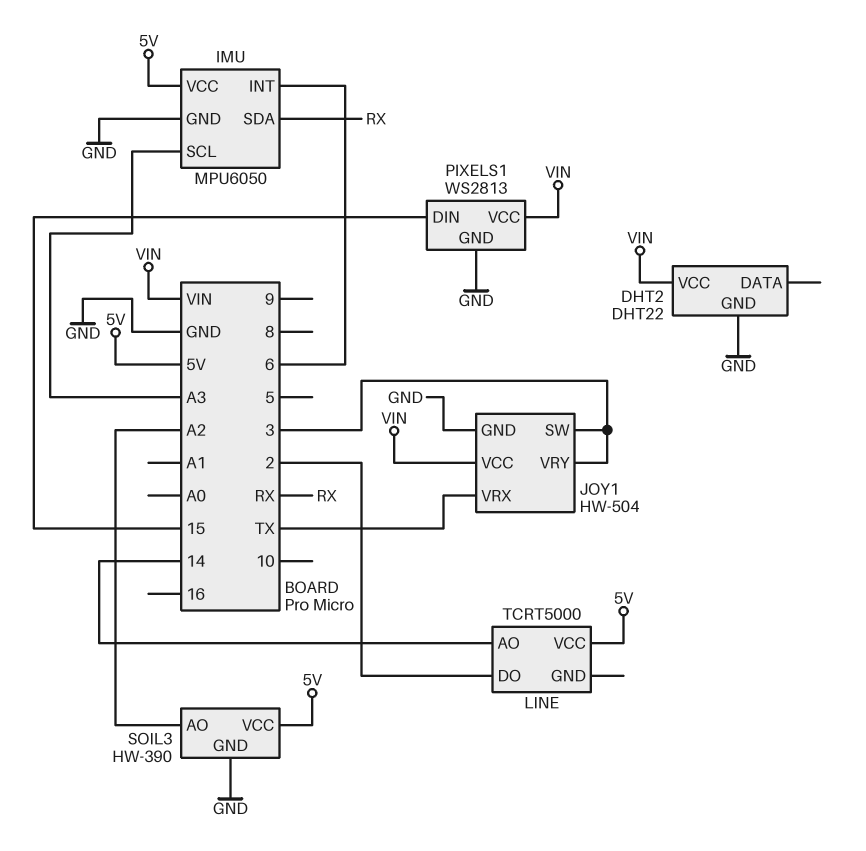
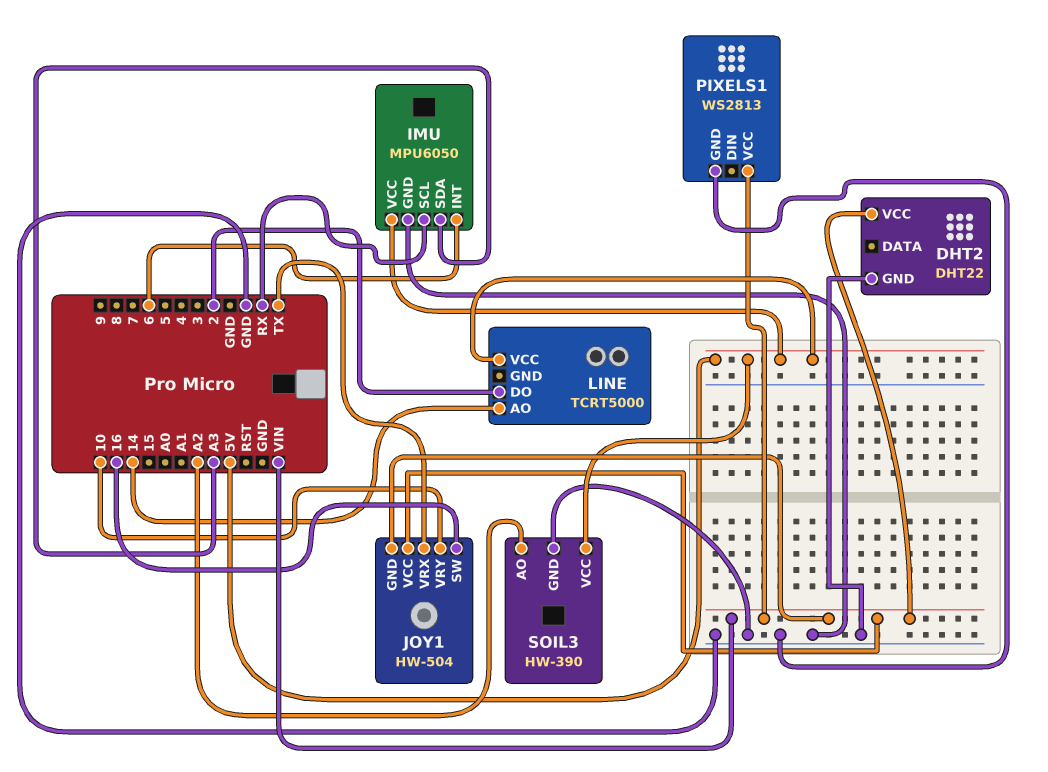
IMU pin SCL: A3 -> RX
IMU pin SDA: RX -> A3
JOY1 pin GND: GND -> VIN
JOY1 pin SW: 3 -> 16
JOY1 pin VRY: 3 -> 10
PIXELS1 pin DIN: 15 -> none

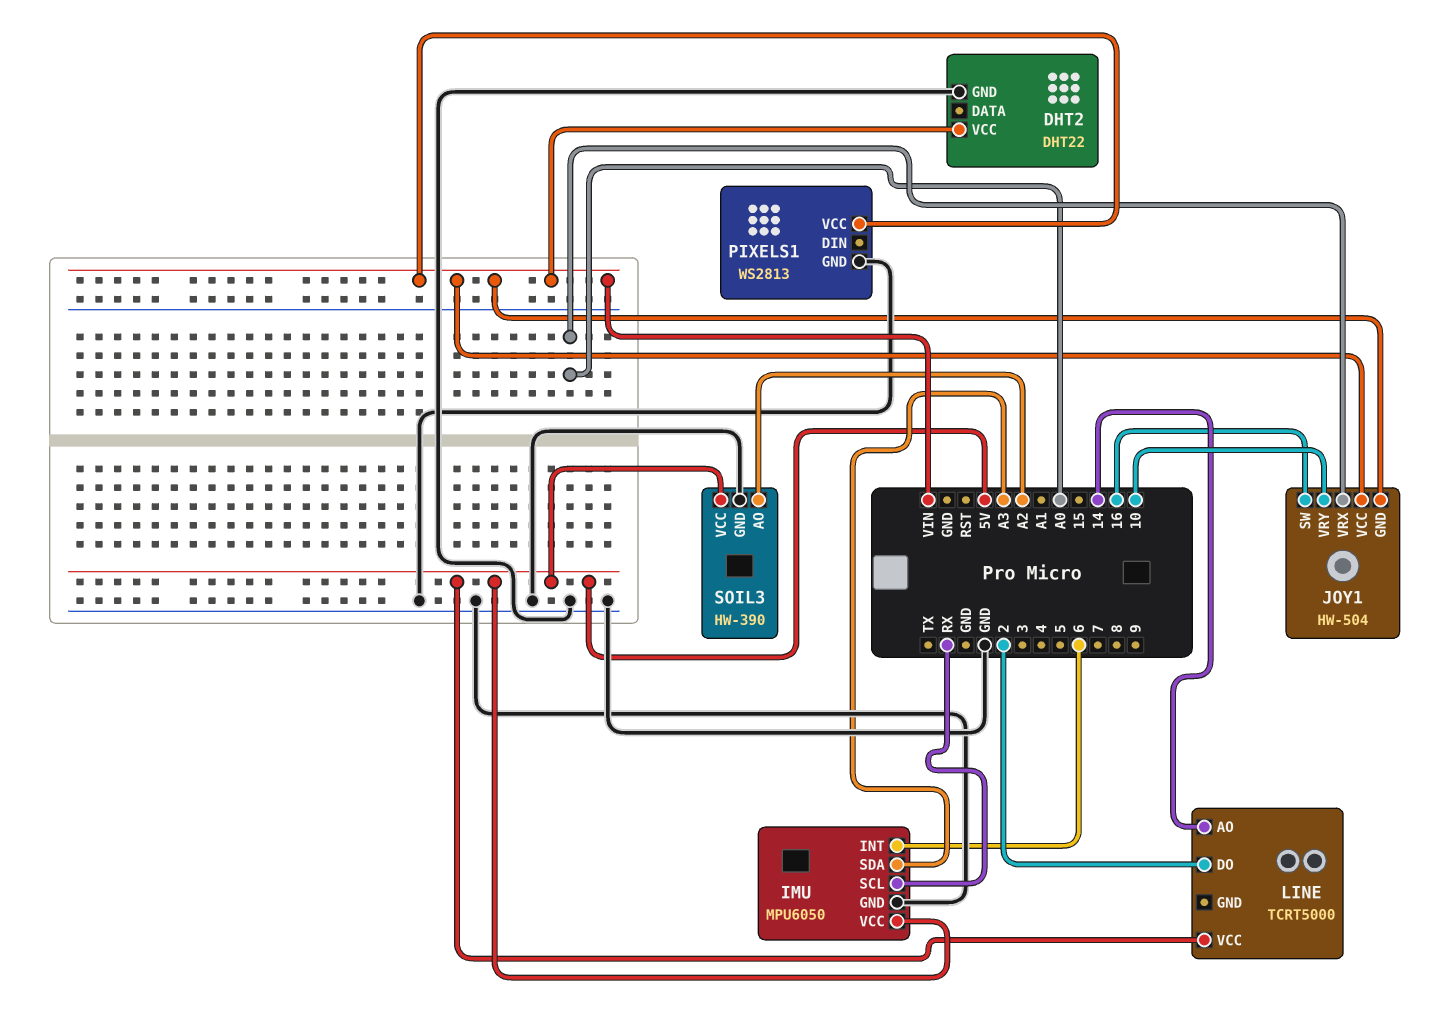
JOY1 pin VRX: TX -> A0

